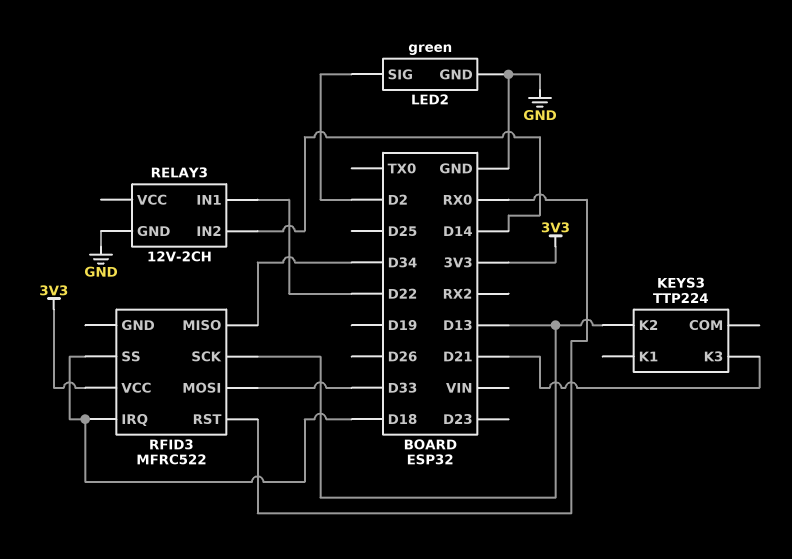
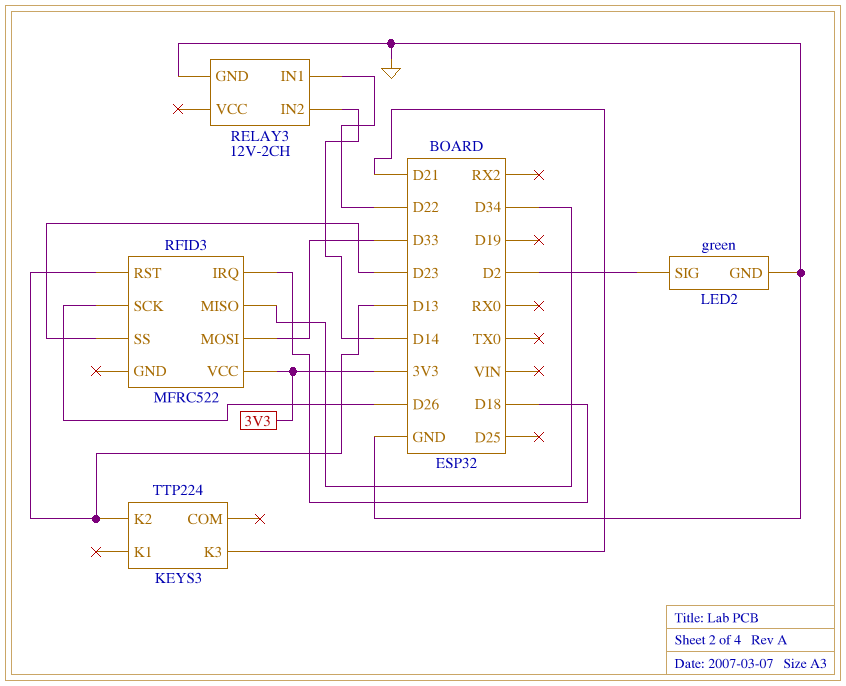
RFID3 pin RST: RX0 -> D13
RFID3 pin SCK: D13 -> D26
RFID3 pin SS: D18 -> D23

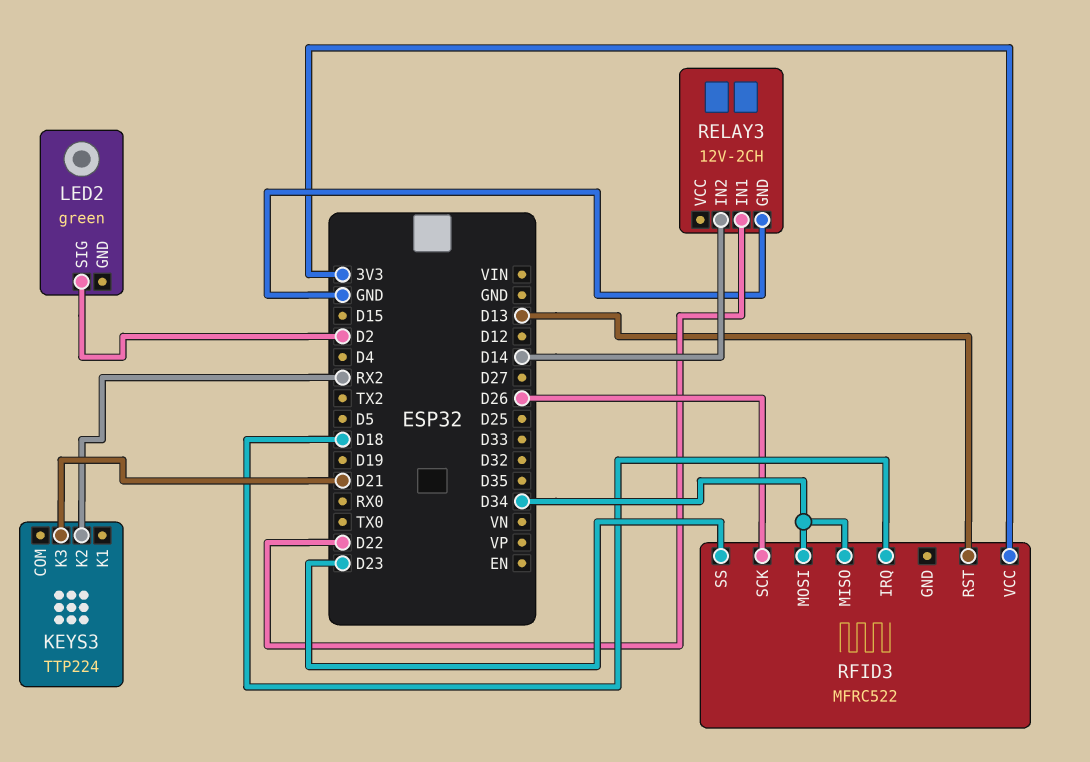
KEYS3 pin K2: D13 -> RX2
LED2 pin GND: GND -> none
RFID3 pin MOSI: D33 -> D34

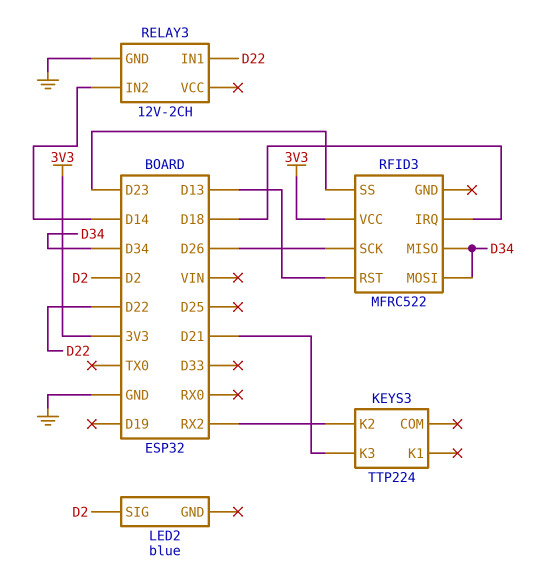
LED2: green -> blue

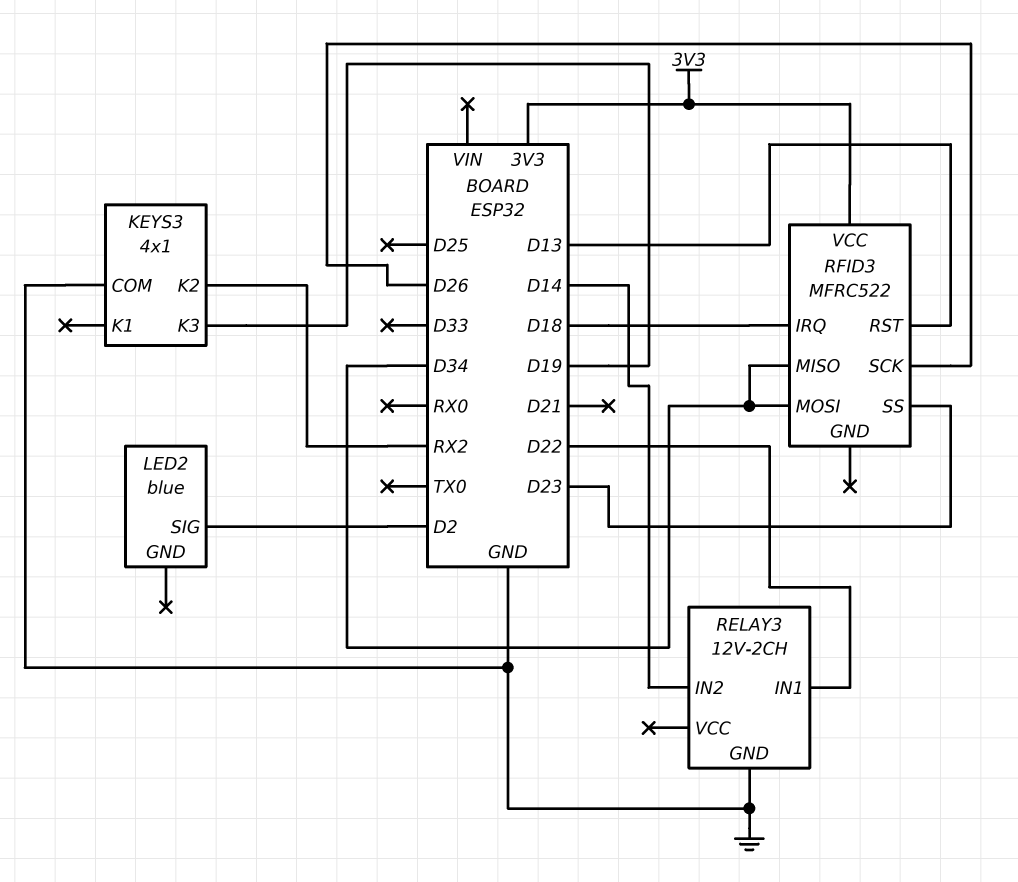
KEYS3: TTP224 -> 4x1
KEYS3 pin COM: none -> GND
KEYS3 pin K3: D21 -> D19

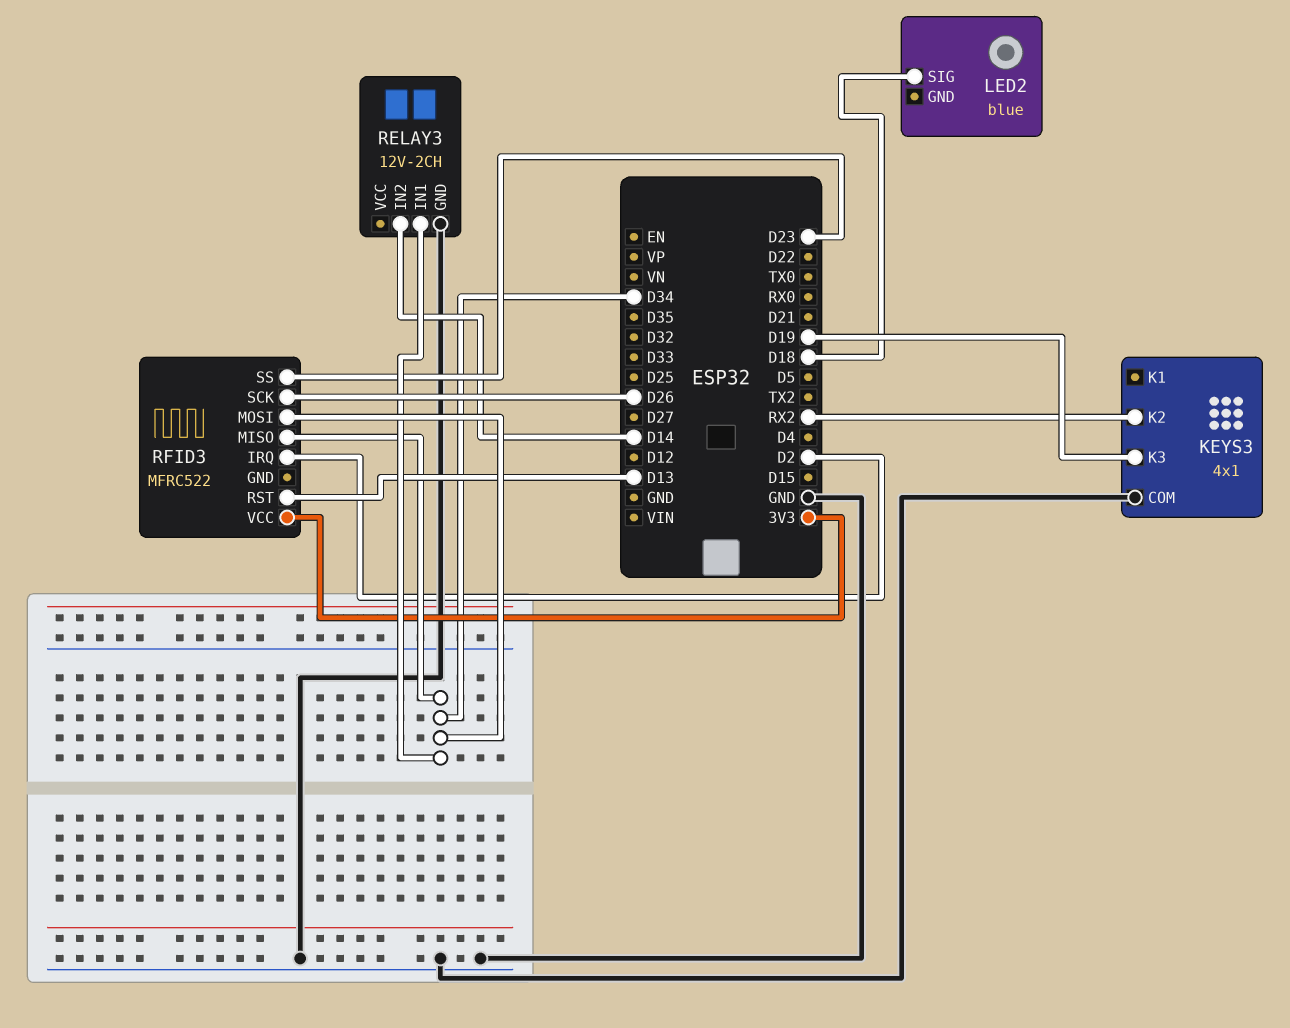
LED2 pin SIG: D2 -> D18
RELAY3 pin IN1: D22 -> D34
RFID3 pin IRQ: D18 -> D2

